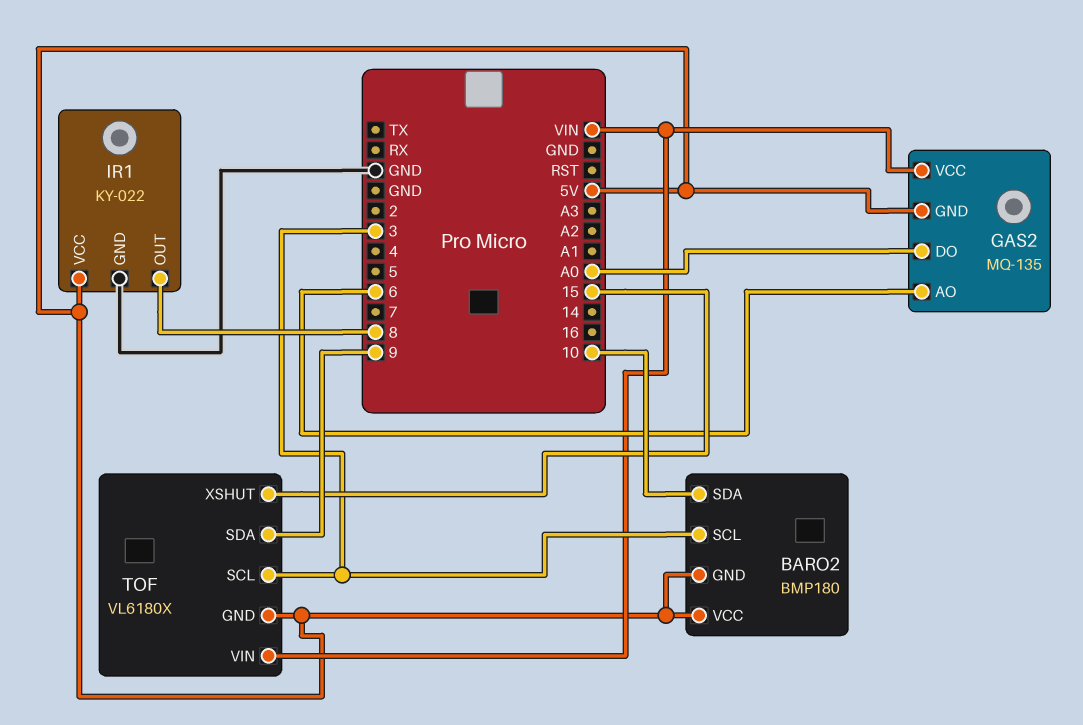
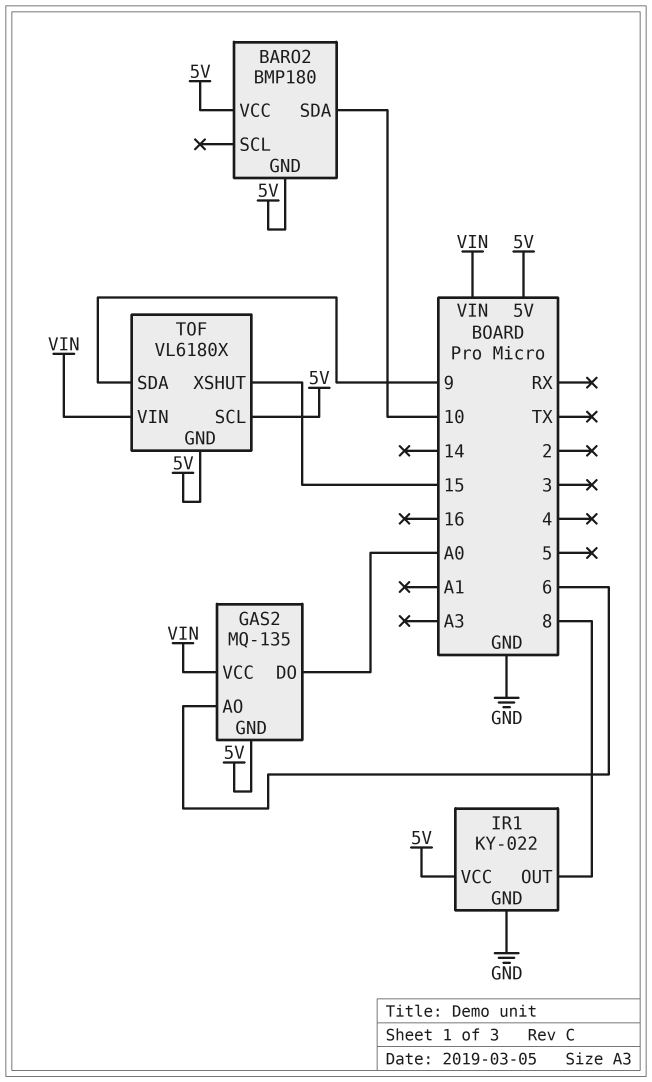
BARO2 pin SCL: 3 -> none
TOF pin SCL: 3 -> 5V

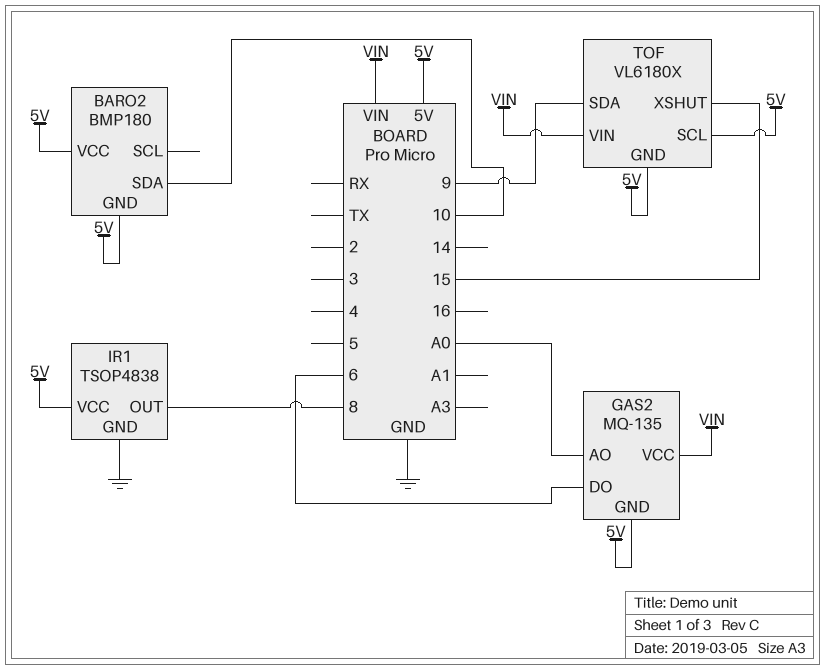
GAS2 pin AO: 6 -> A0
GAS2 pin DO: A0 -> 6
IR1: KY-022 -> TSOP4838

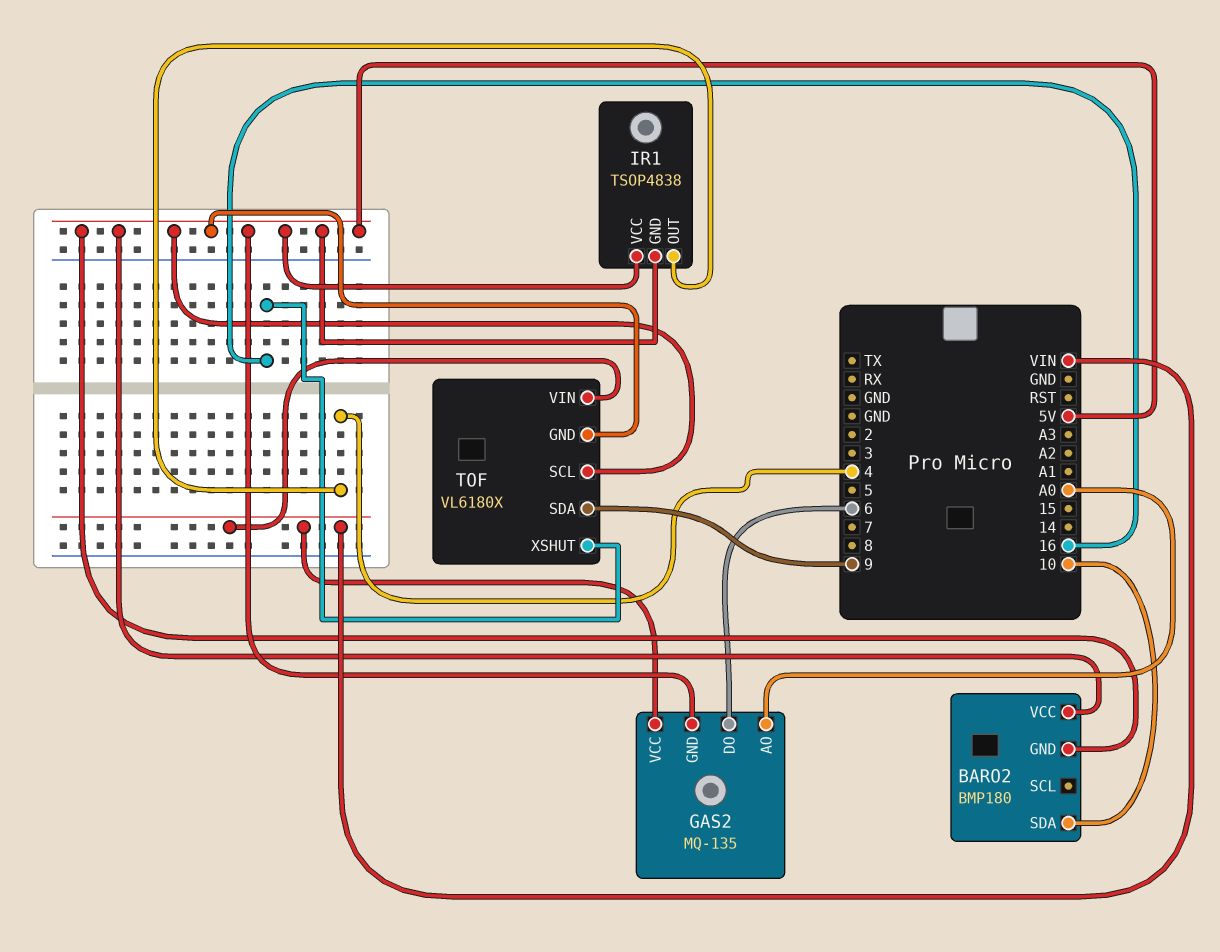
IR1 pin GND: GND -> 5V
IR1 pin OUT: 8 -> 4
TOF pin XSHUT: 15 -> 16

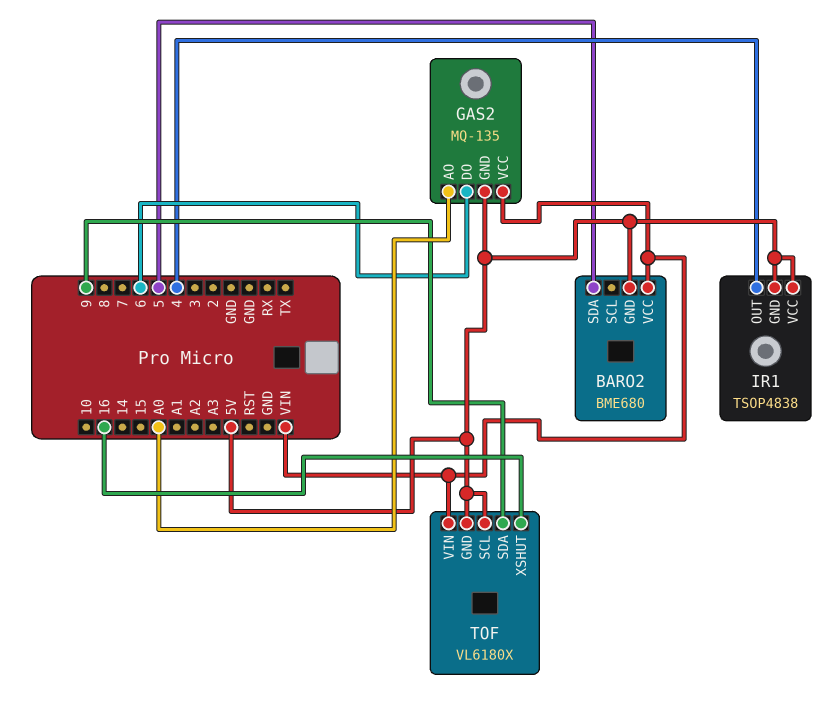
BARO2: BMP180 -> BME680
BARO2 pin SDA: 10 -> 5
BARO2 pin VCC: 5V -> VIN

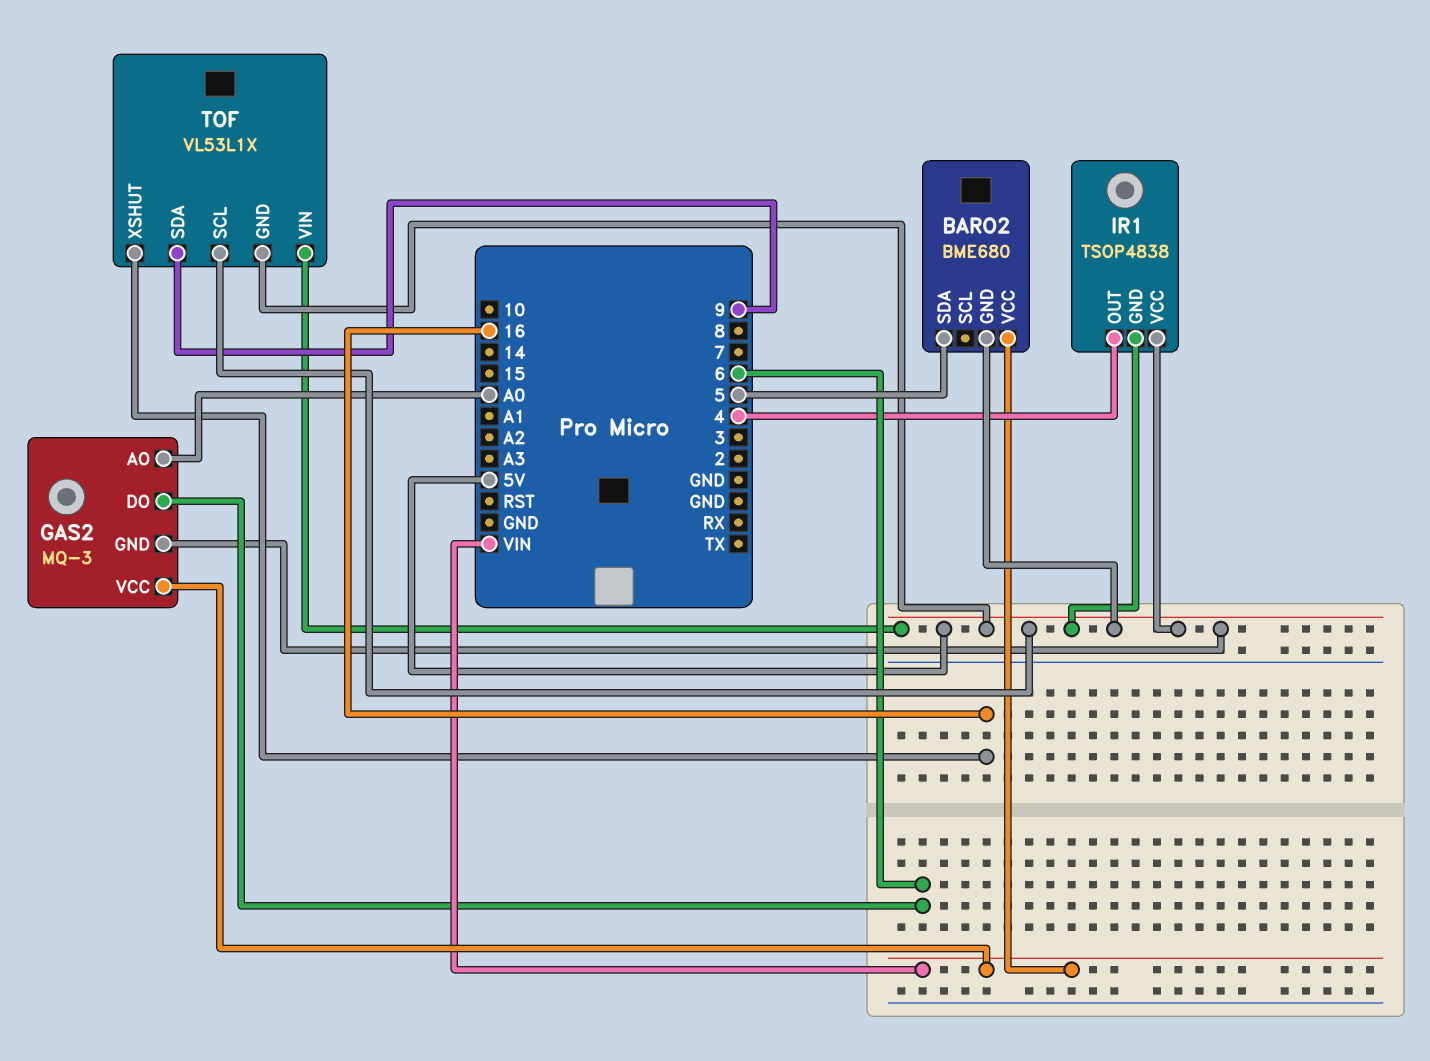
GAS2: MQ-135 -> MQ-3
TOF: VL6180X -> VL53L1X
TOF pin VIN: VIN -> 5V

